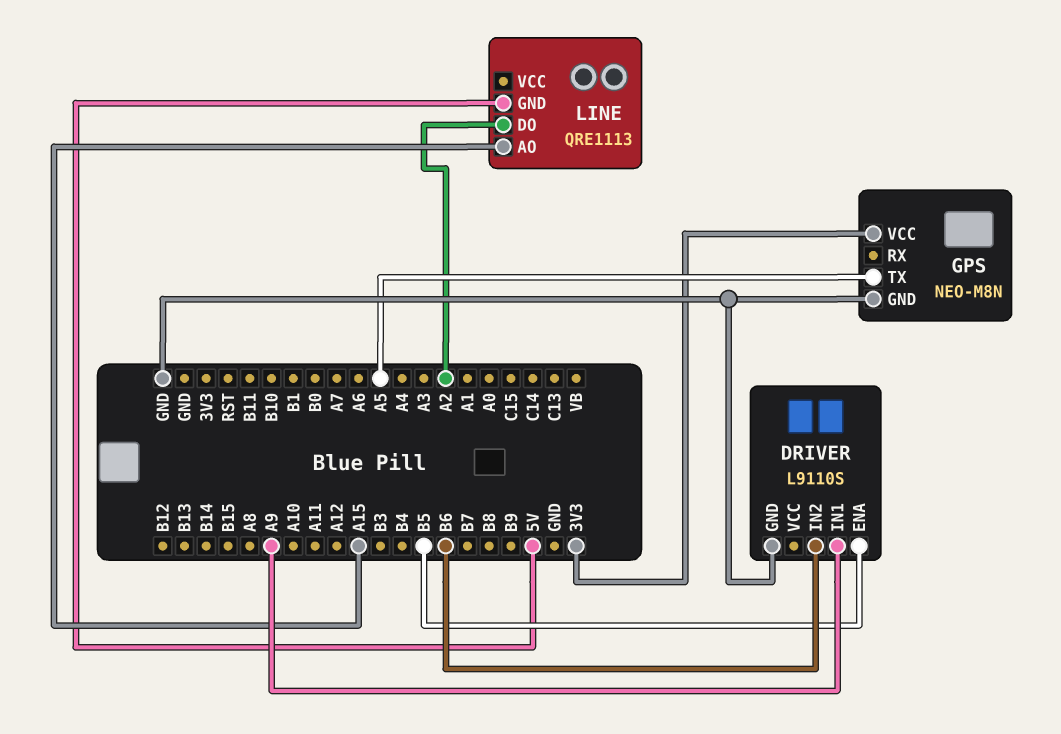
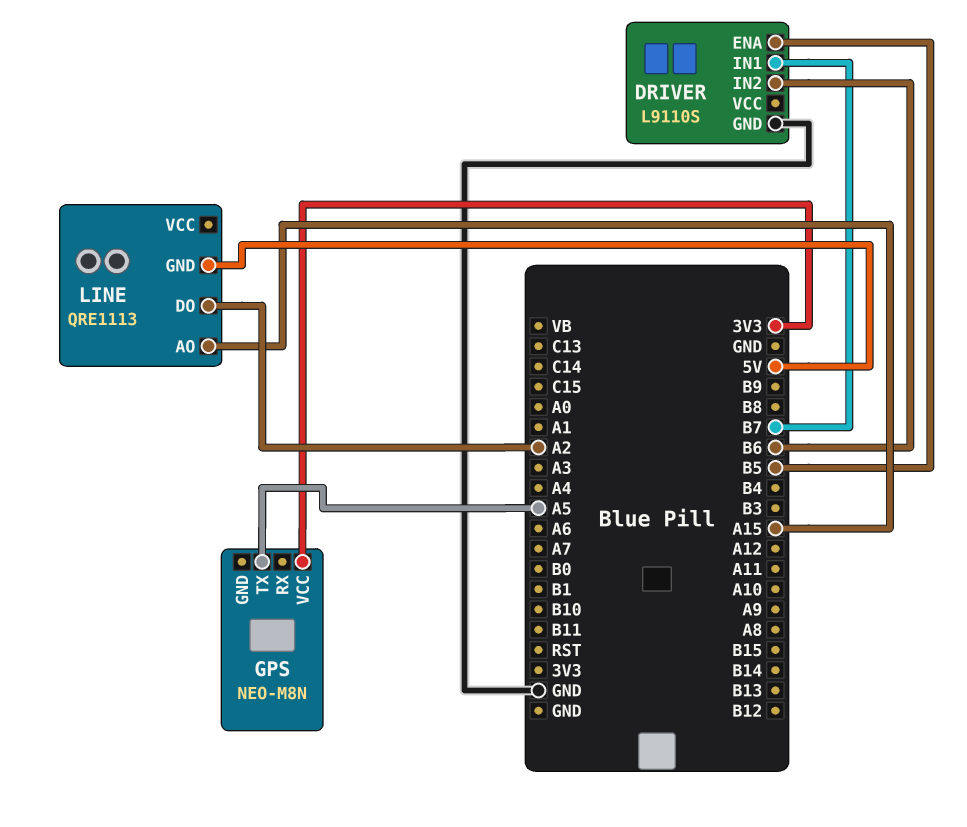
DRIVER pin IN1: A9 -> B7
GPS pin GND: GND -> none

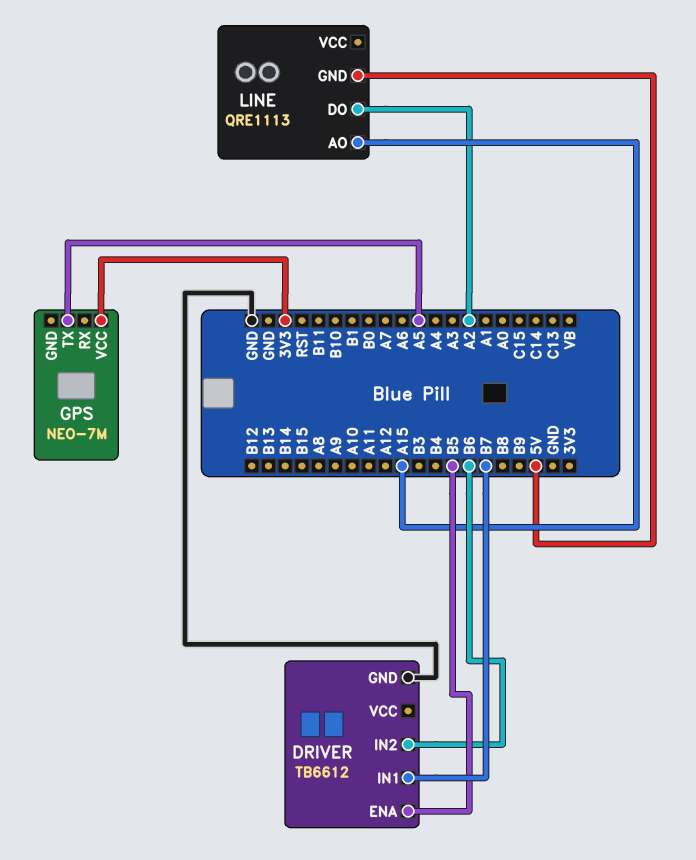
DRIVER: L9110S -> TB6612
GPS: NEO-M8N -> NEO-7M

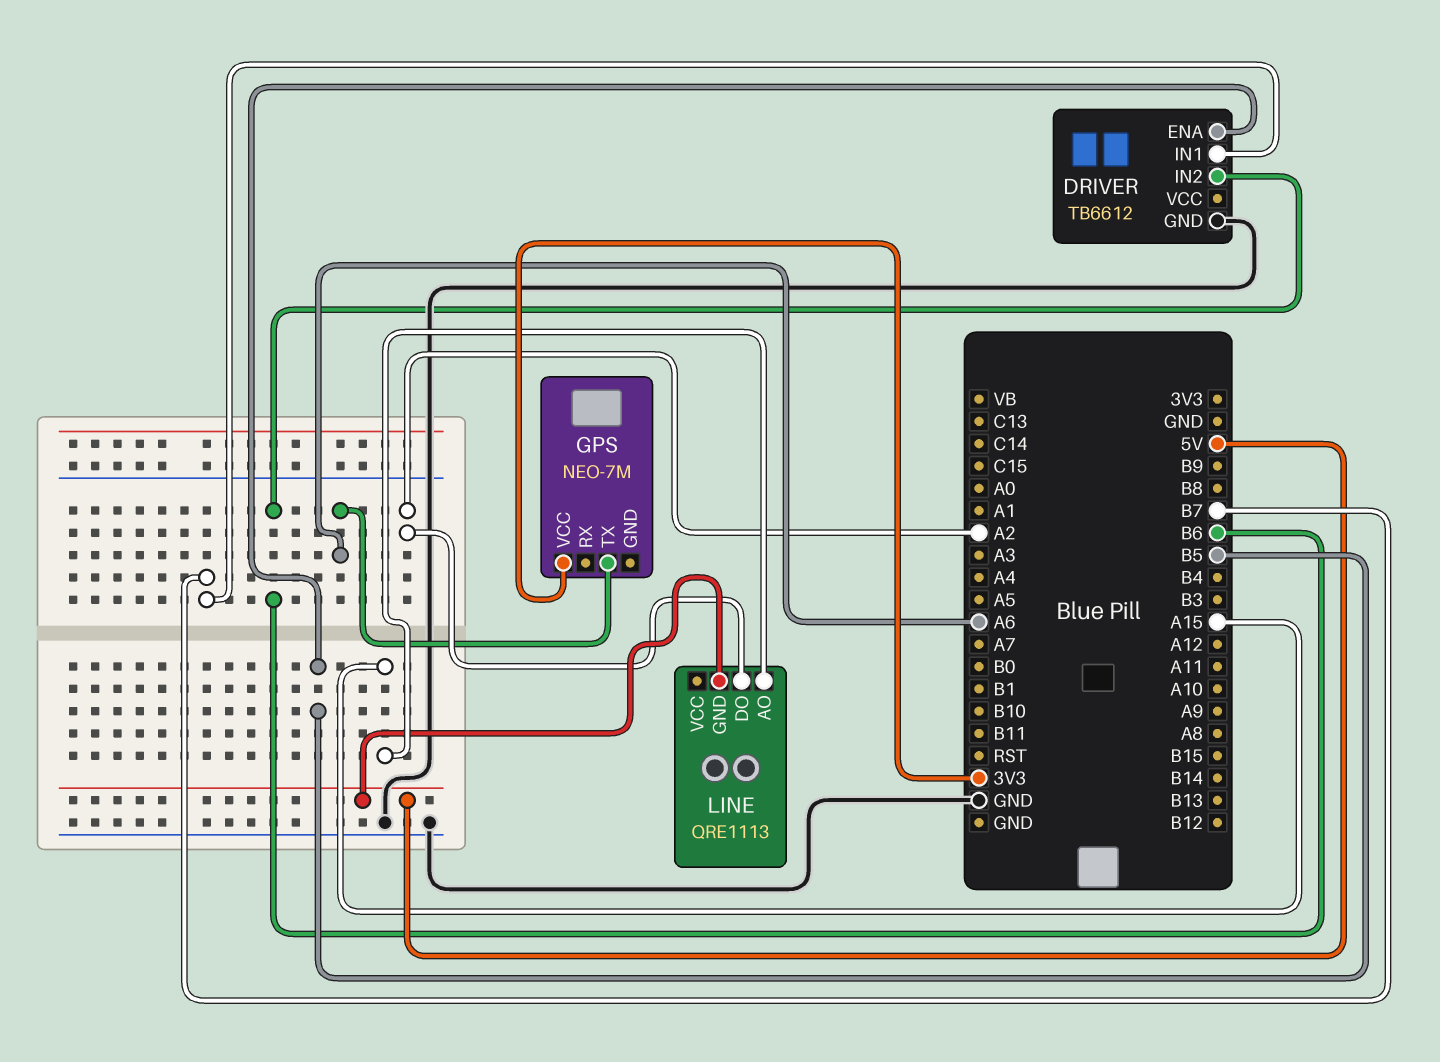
GPS pin TX: A5 -> A6

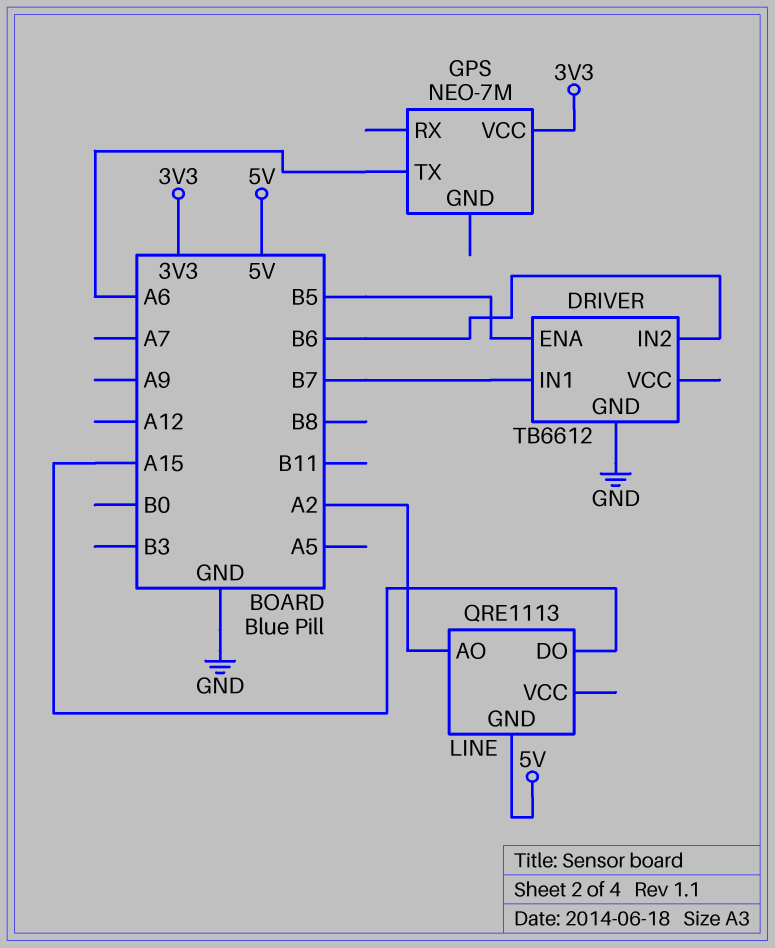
LINE pin AO: A15 -> A2
LINE pin DO: A2 -> A15

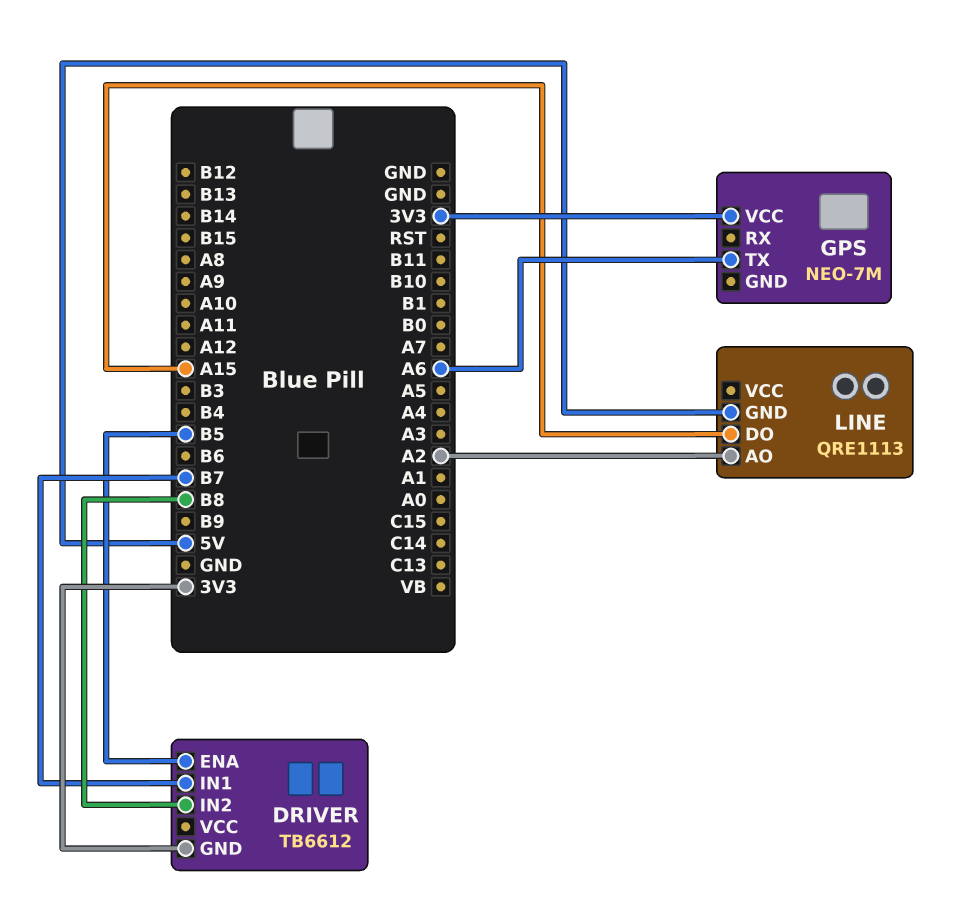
DRIVER pin GND: GND -> 3V3
DRIVER pin IN2: B6 -> B8

